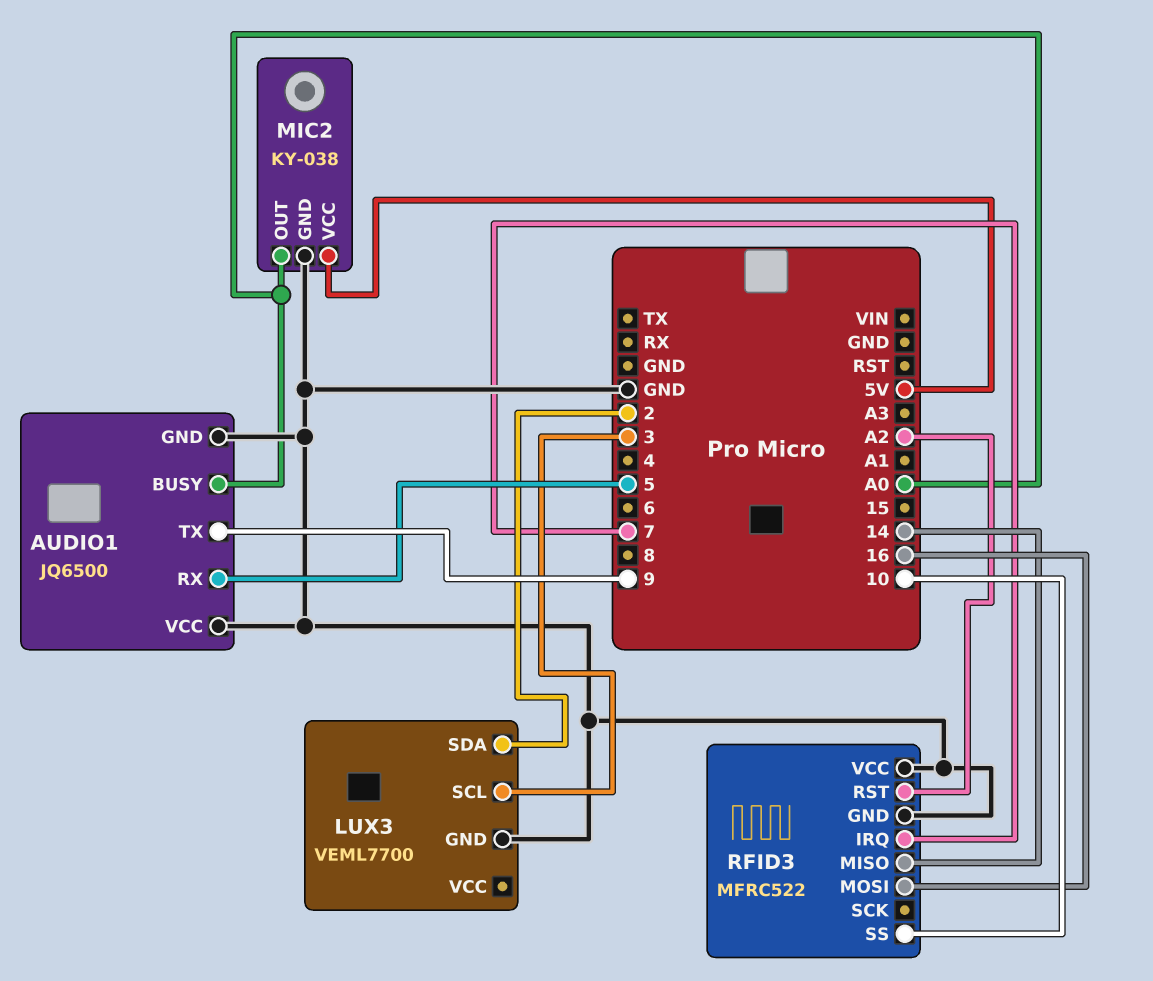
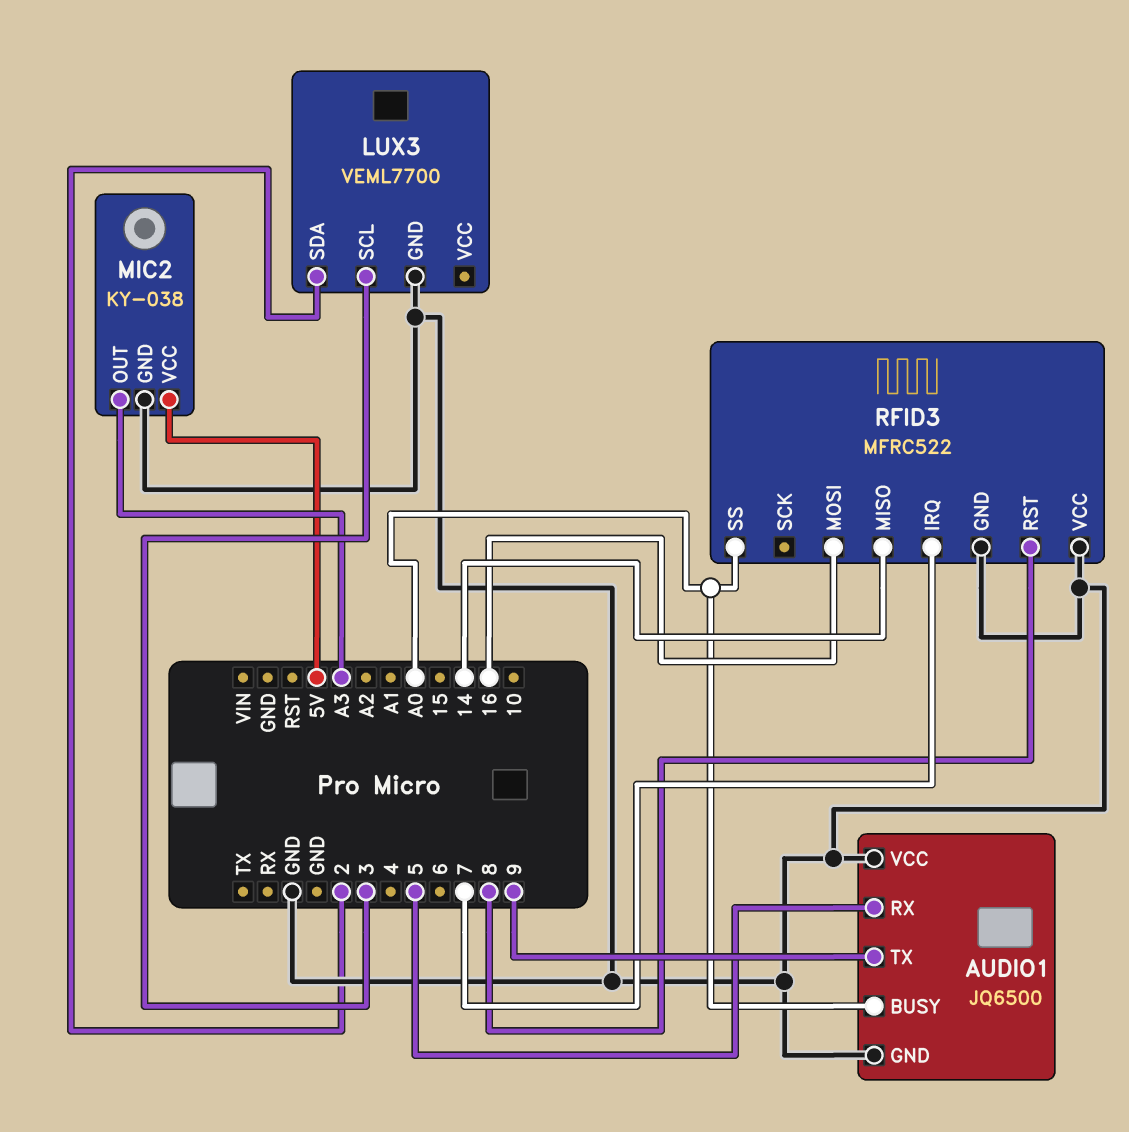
MIC2 pin OUT: A0 -> A3
RFID3 pin RST: A2 -> 8
RFID3 pin SS: 10 -> A0

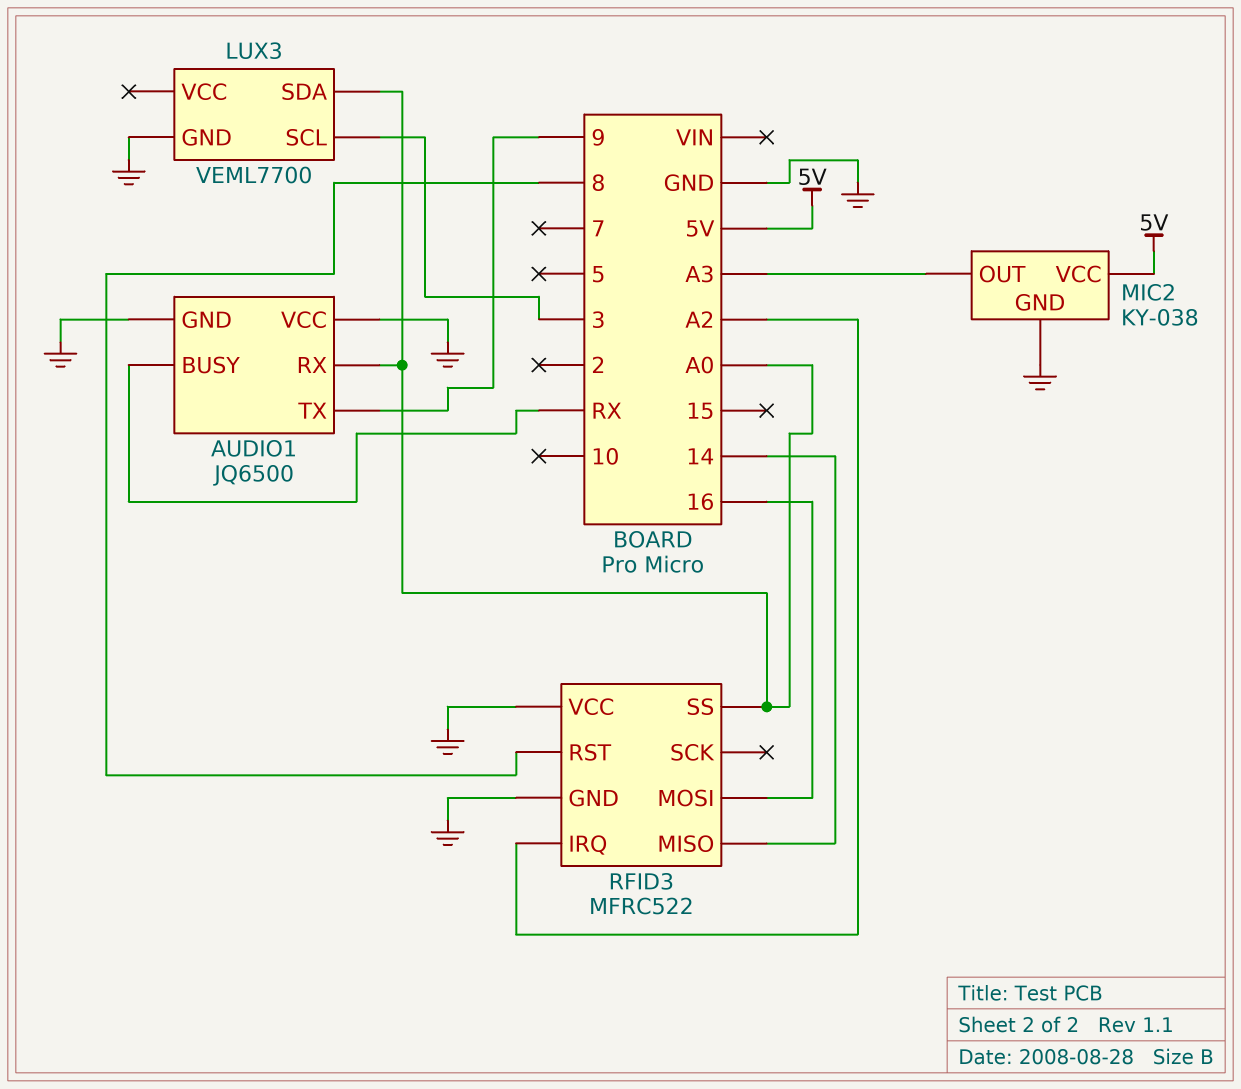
AUDIO1 pin BUSY: A0 -> RX
AUDIO1 pin RX: 5 -> A0
LUX3 pin SDA: 2 -> A0
RFID3 pin IRQ: 7 -> A2

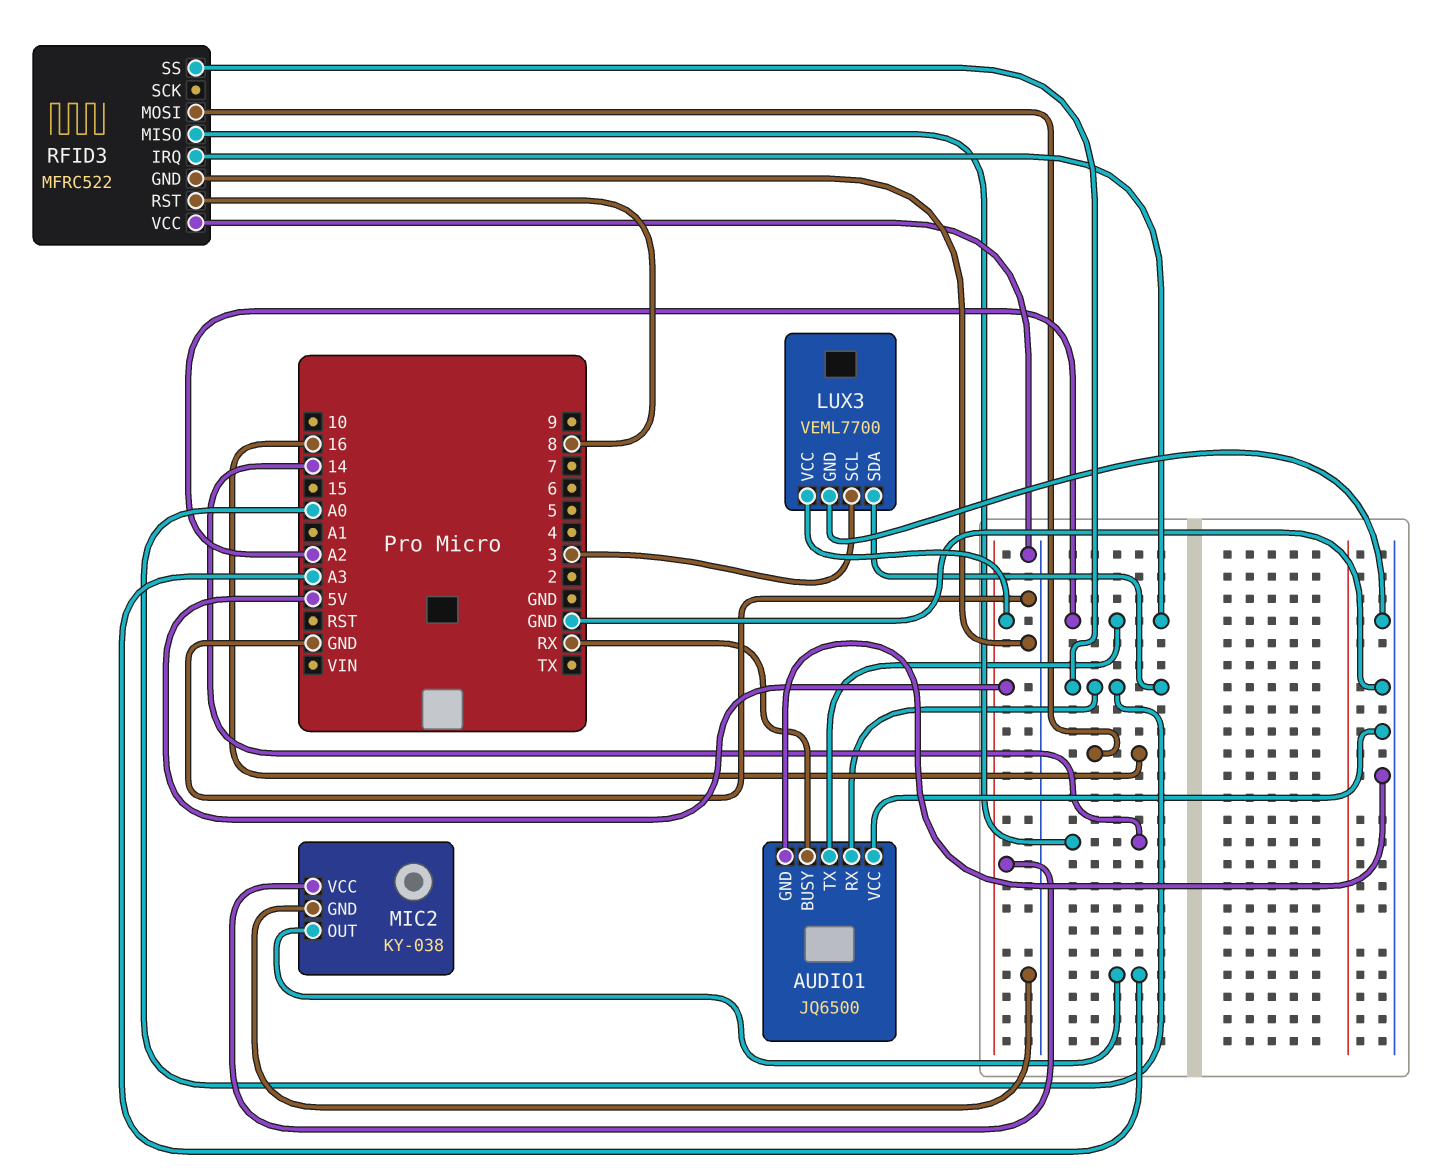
AUDIO1 pin TX: 9 -> A2
LUX3 pin VCC: none -> 5V

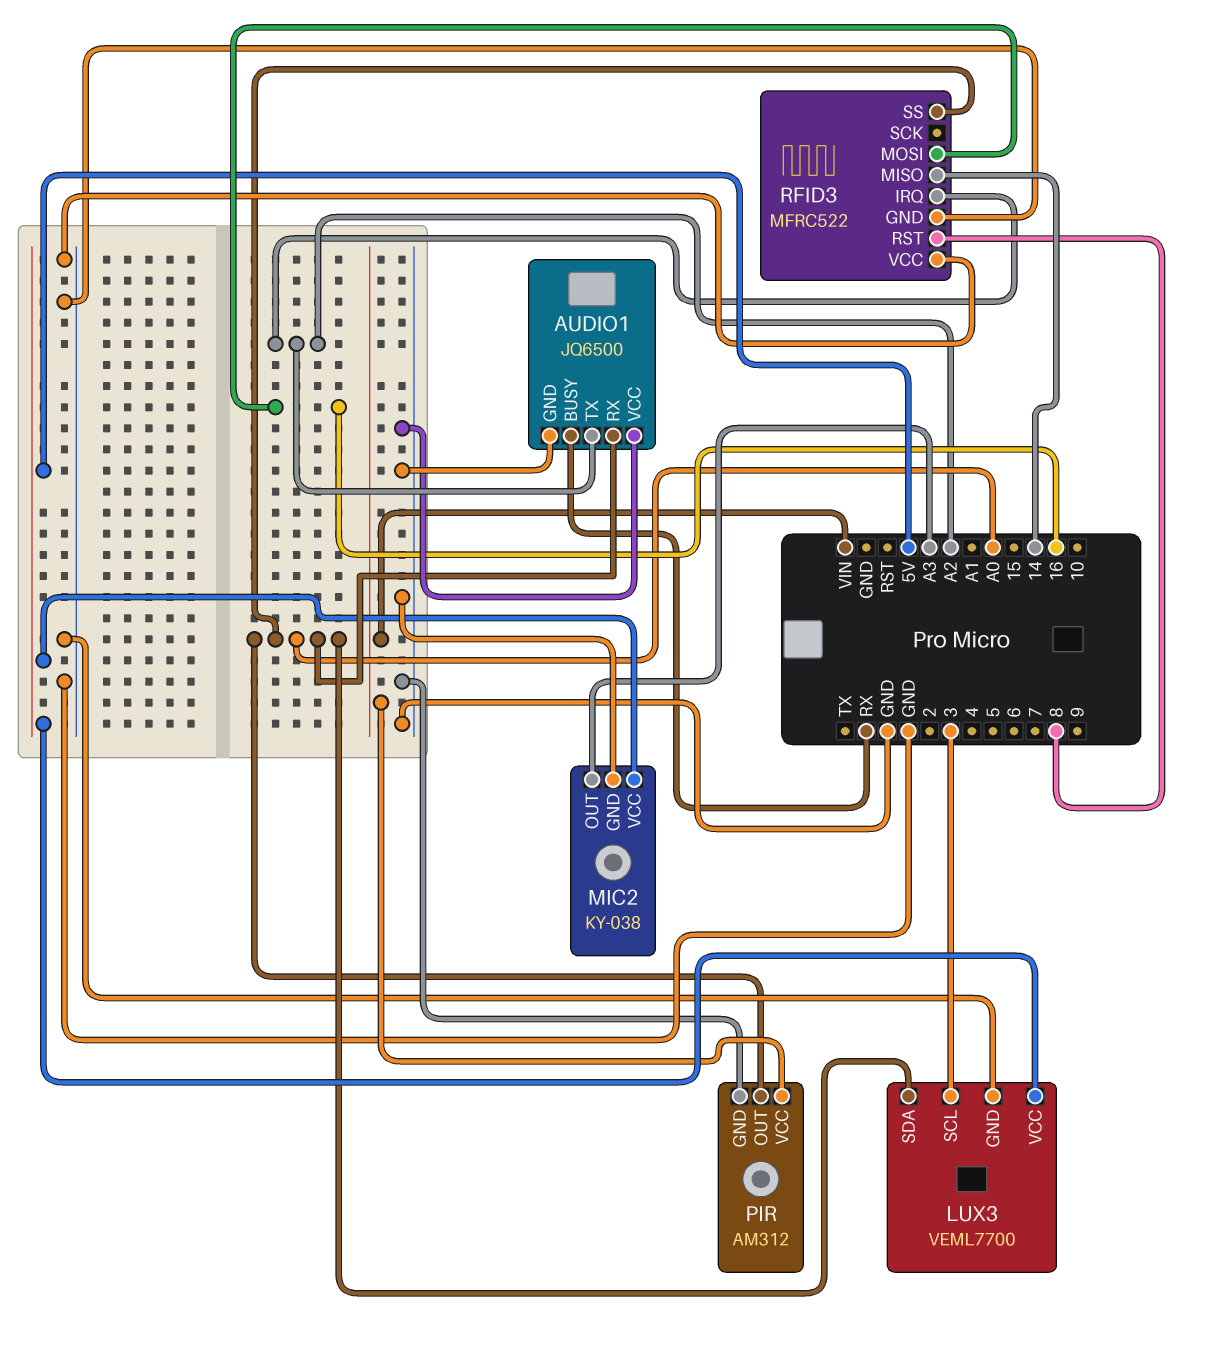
PIR: none -> AM312
PIR pin GND: none -> GND
PIR pin OUT: none -> A0
PIR pin VCC: none -> VIN

